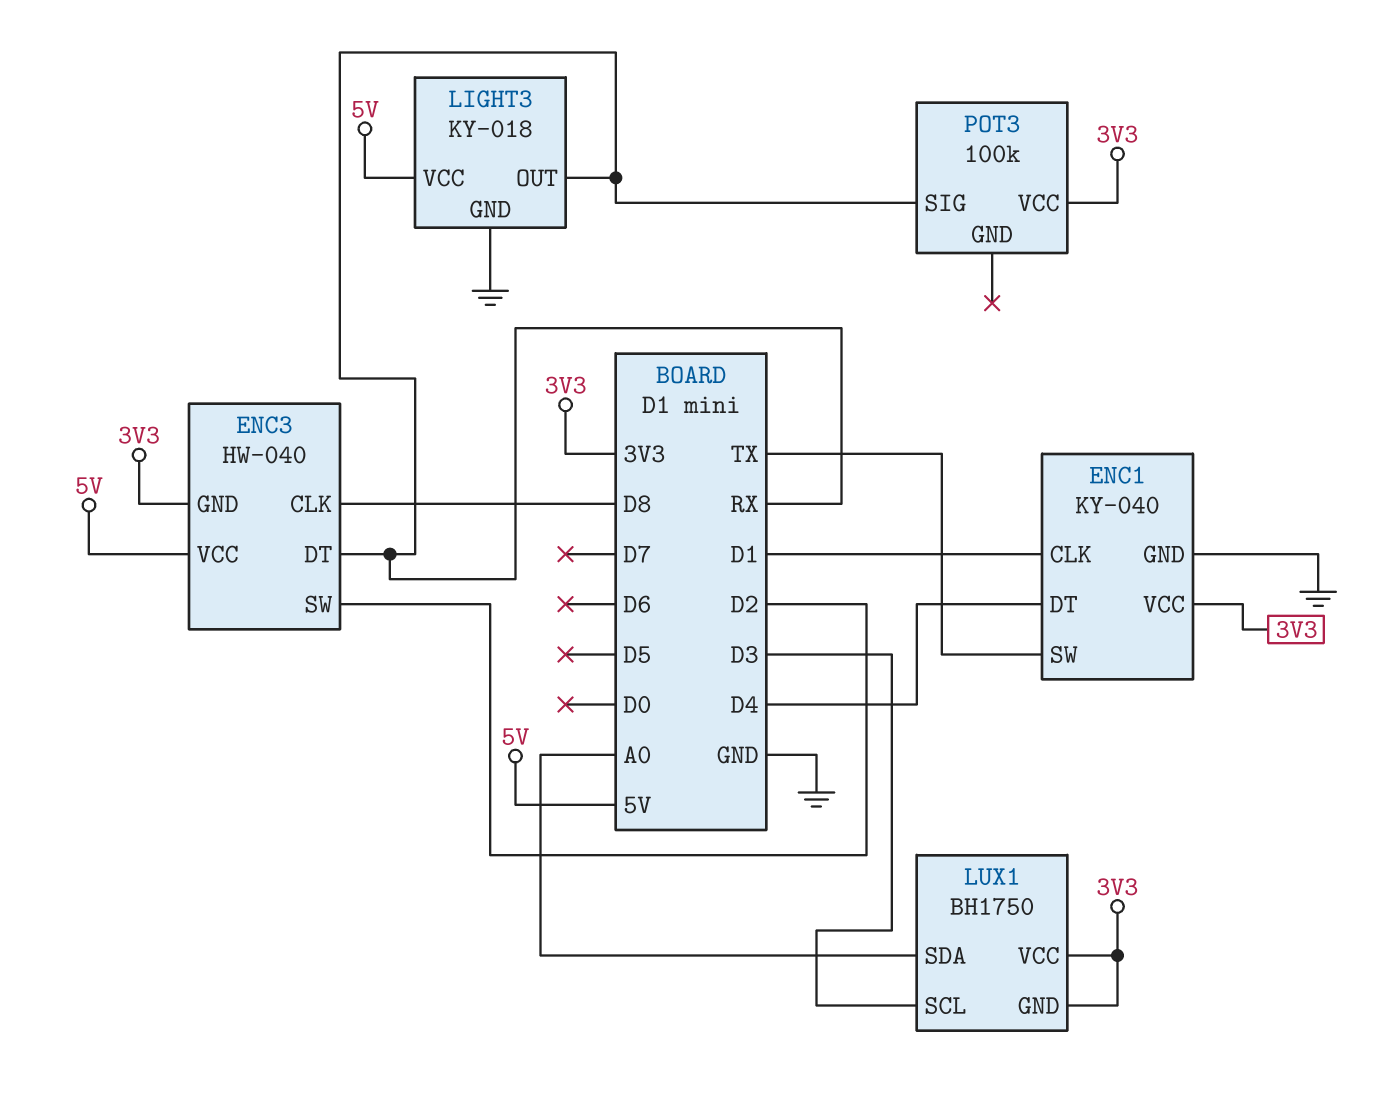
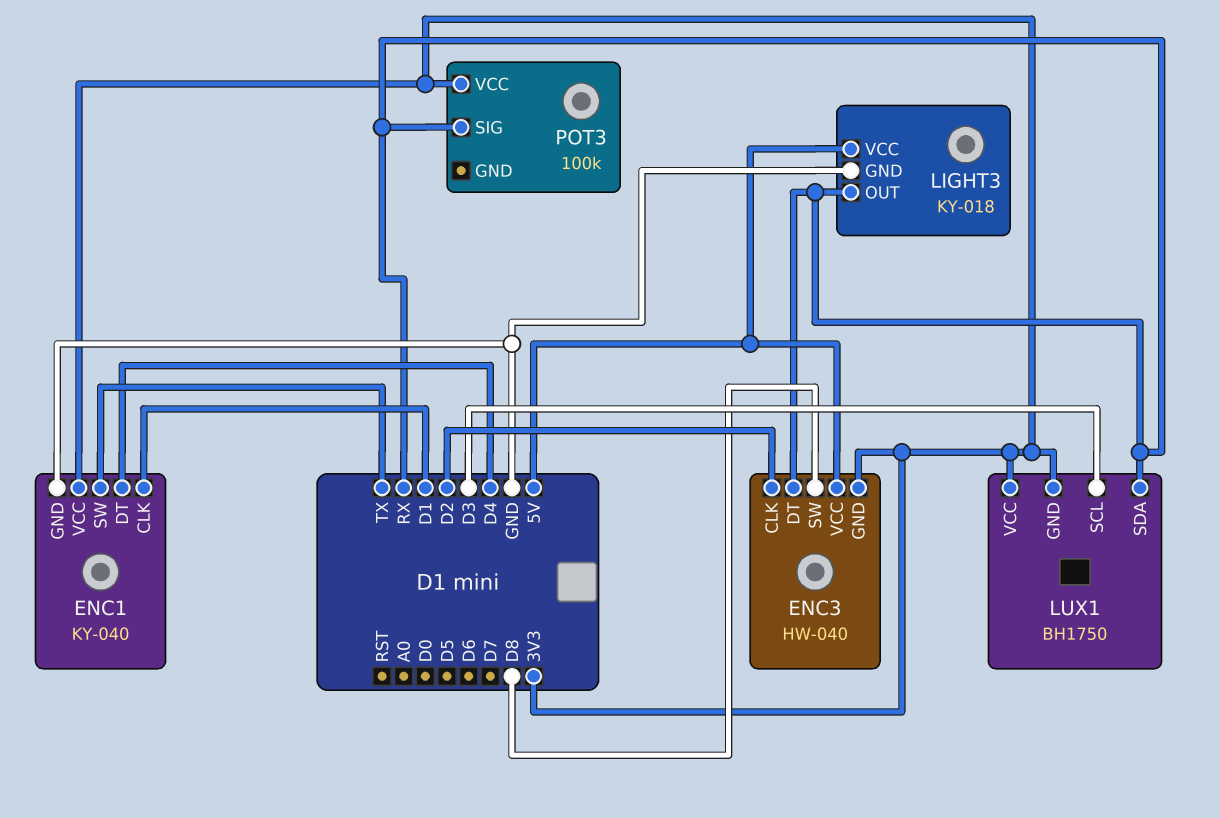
ENC3 pin CLK: D8 -> D2
ENC3 pin SW: D2 -> D8
LUX1 pin SDA: A0 -> RX

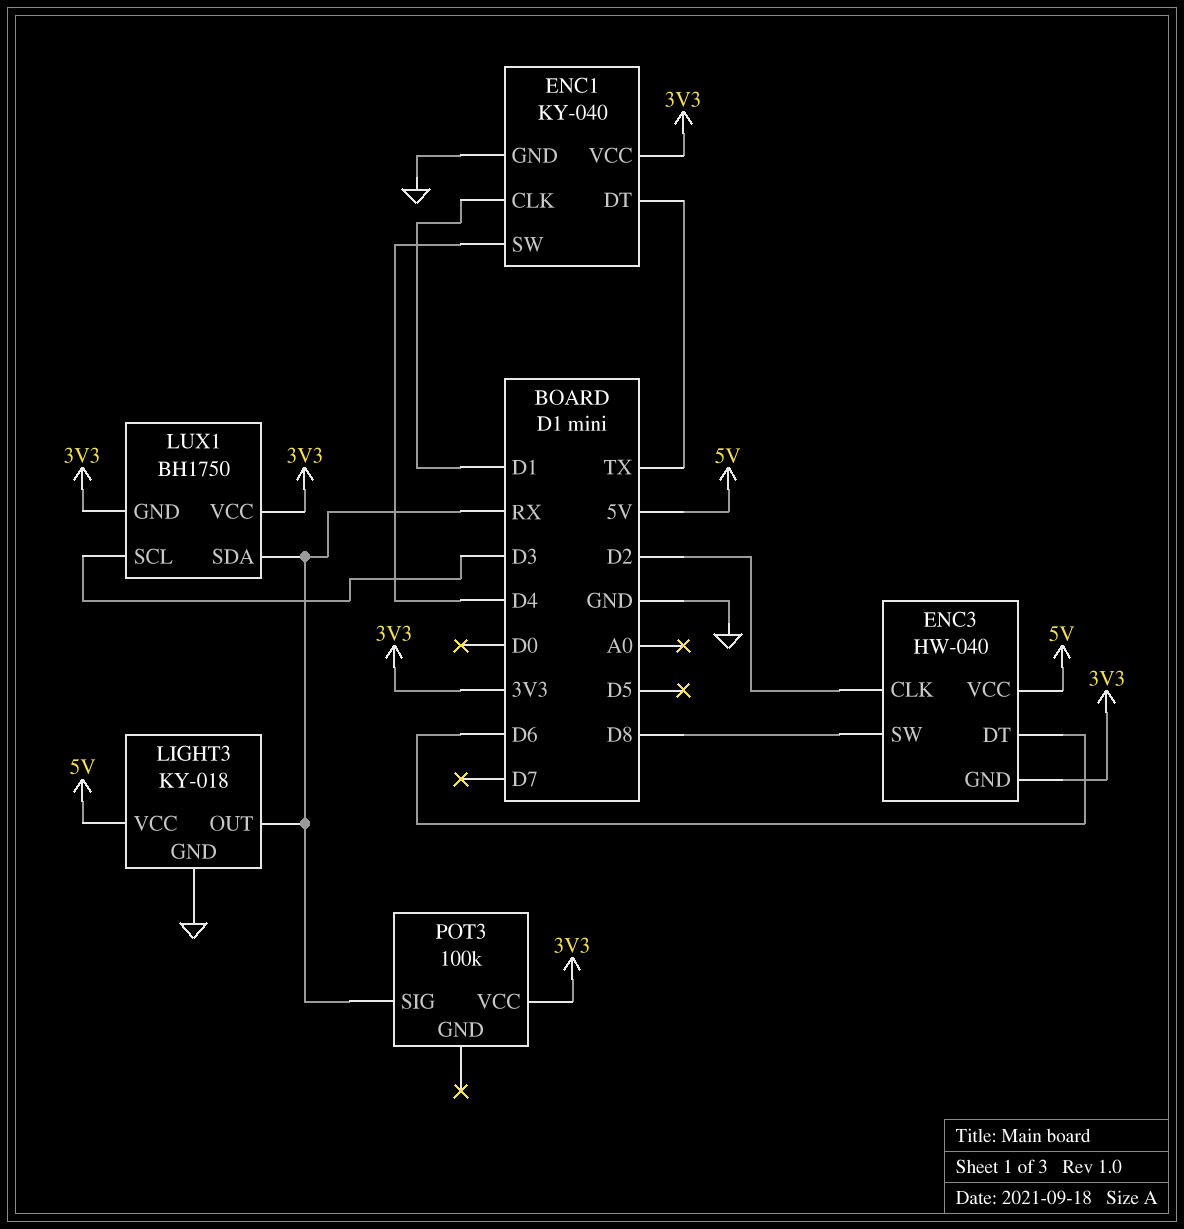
ENC1 pin DT: D4 -> TX
ENC1 pin SW: TX -> D4
ENC3 pin DT: RX -> D6

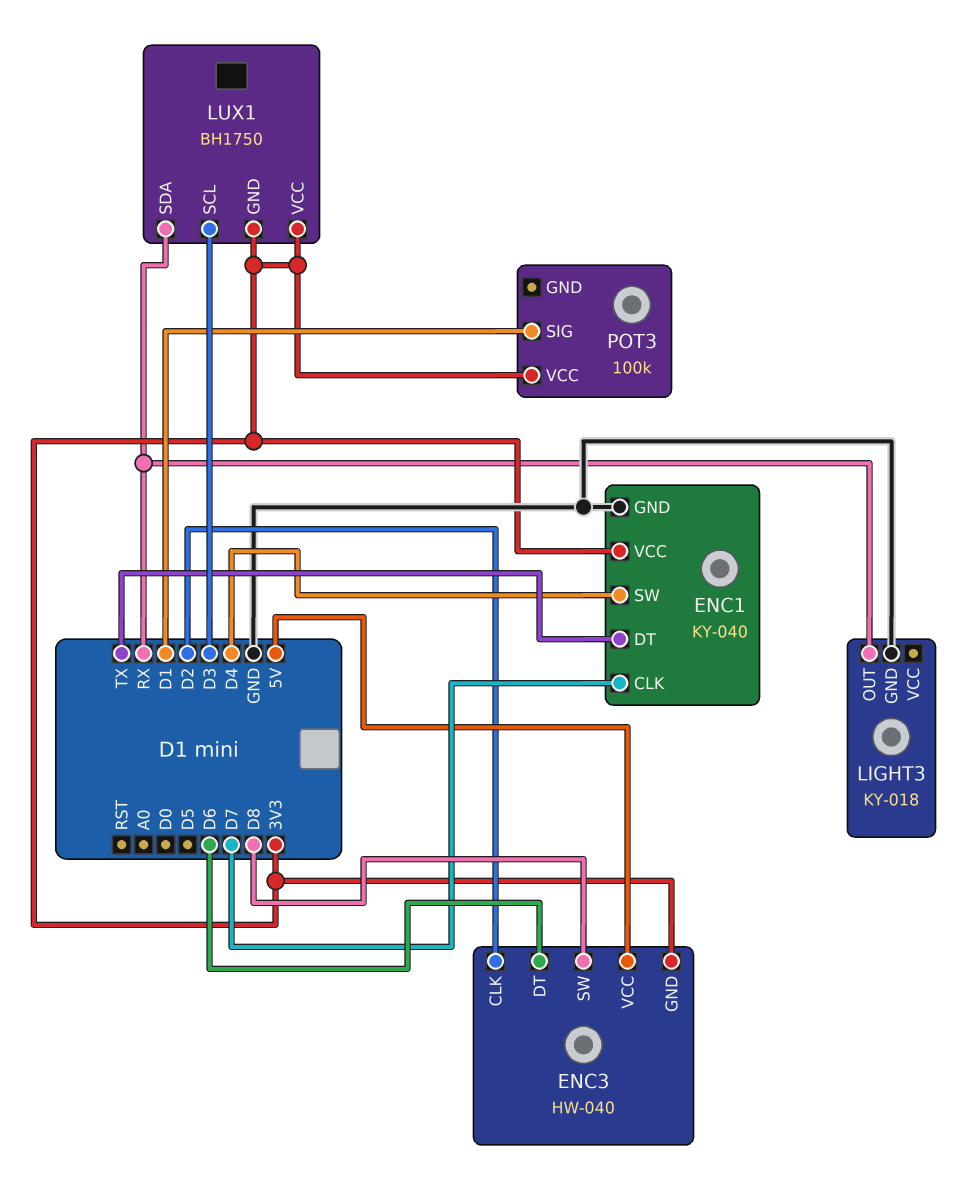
ENC1 pin CLK: D1 -> D7
LIGHT3 pin VCC: 5V -> none
POT3 pin SIG: RX -> D1

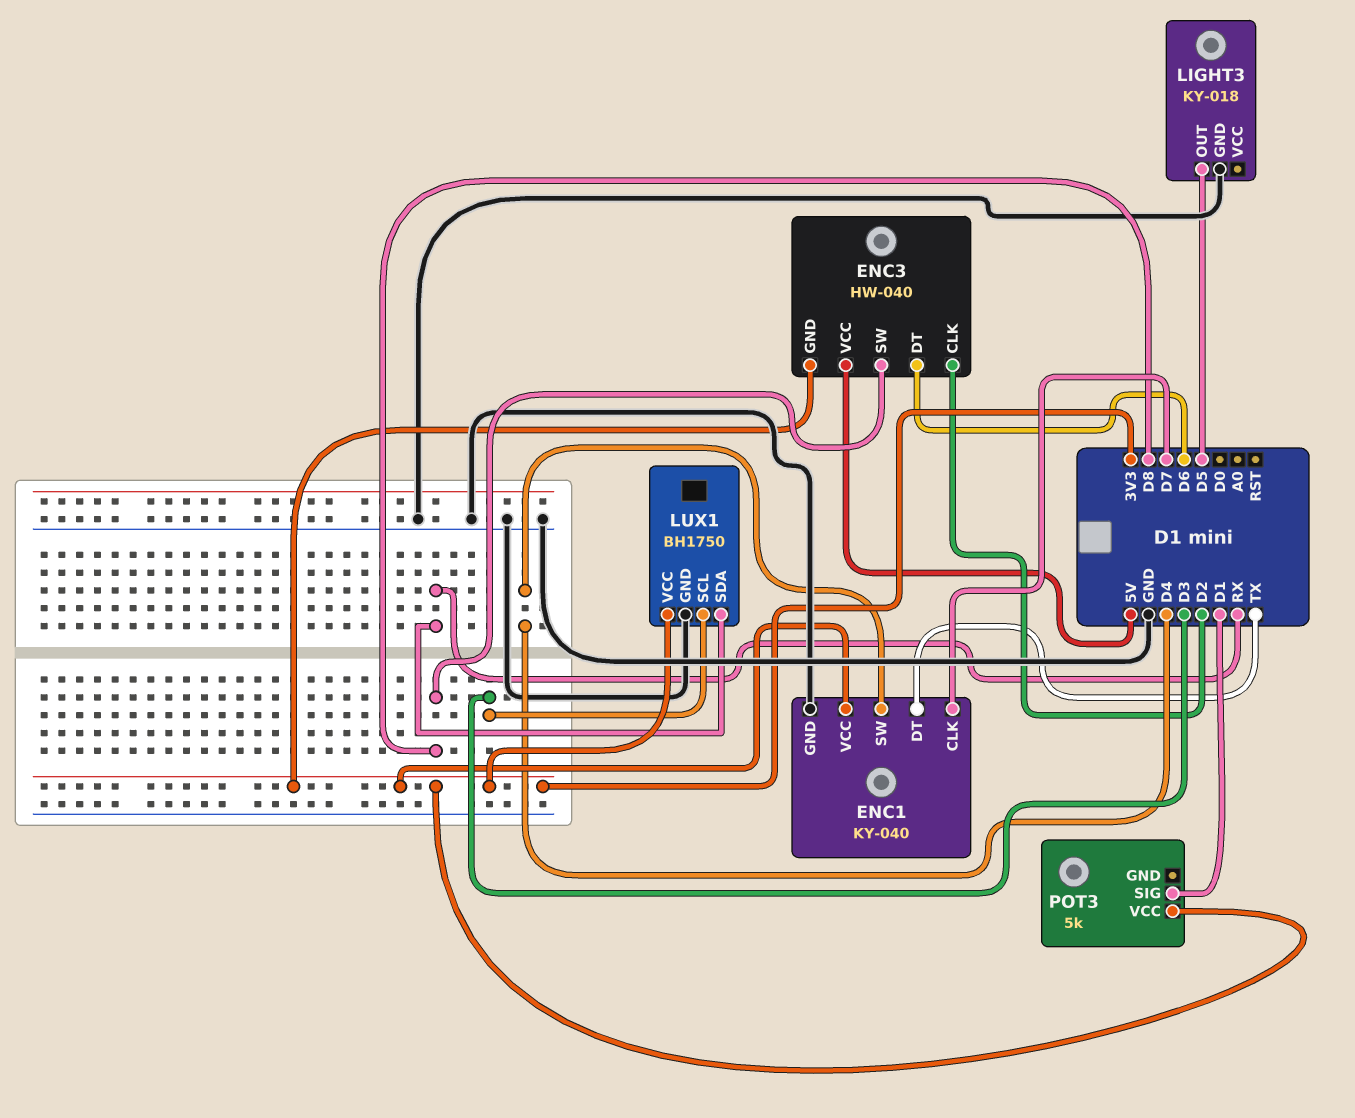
LIGHT3 pin OUT: RX -> D5
LUX1 pin GND: 3V3 -> GND
POT3: 100k -> 5k

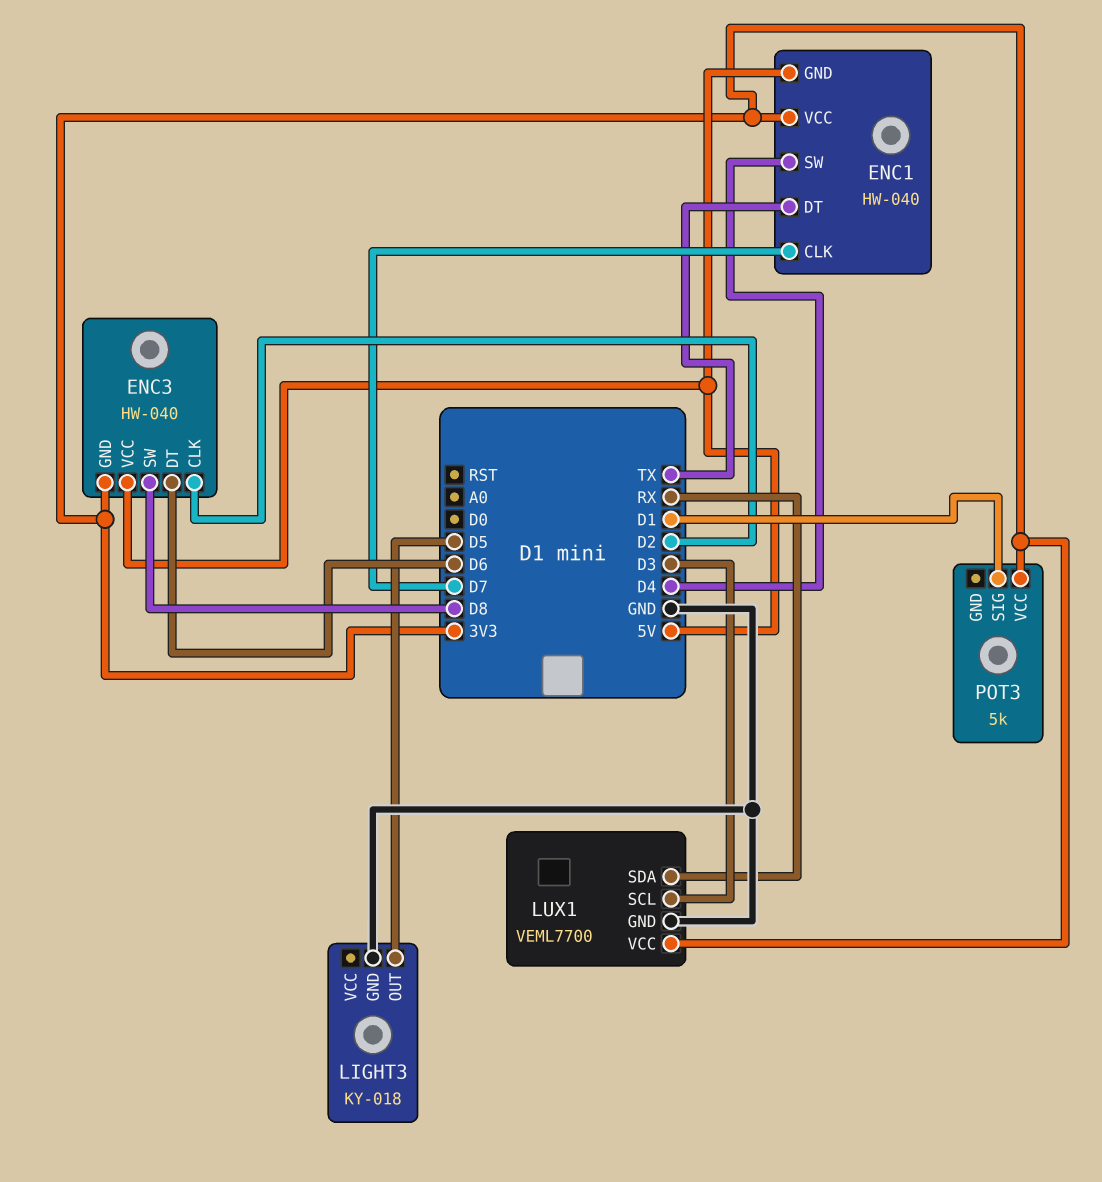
ENC1: KY-040 -> HW-040
ENC1 pin GND: GND -> 5V
LUX1: BH1750 -> VEML7700

